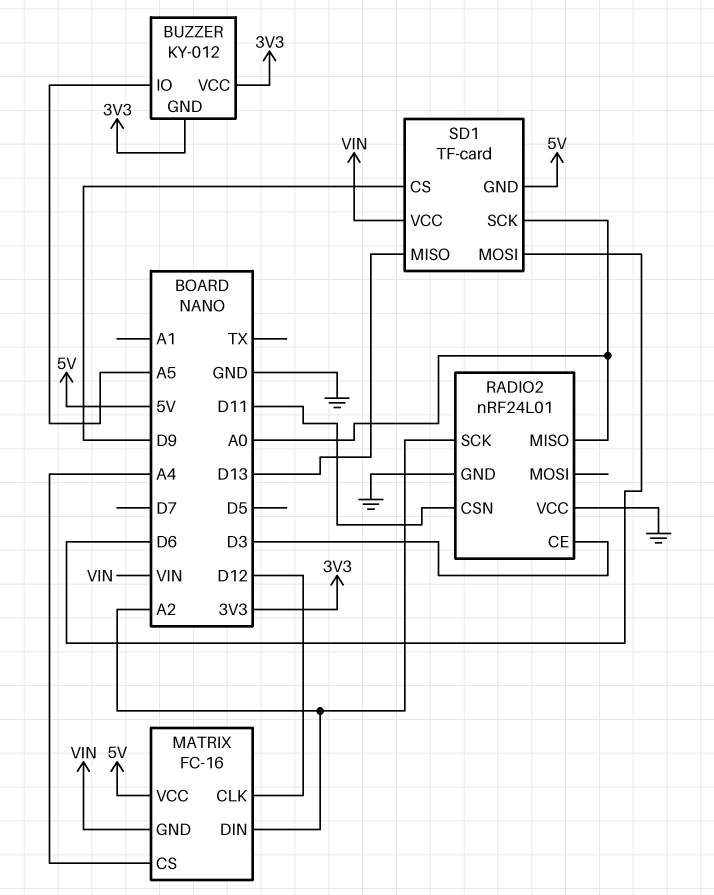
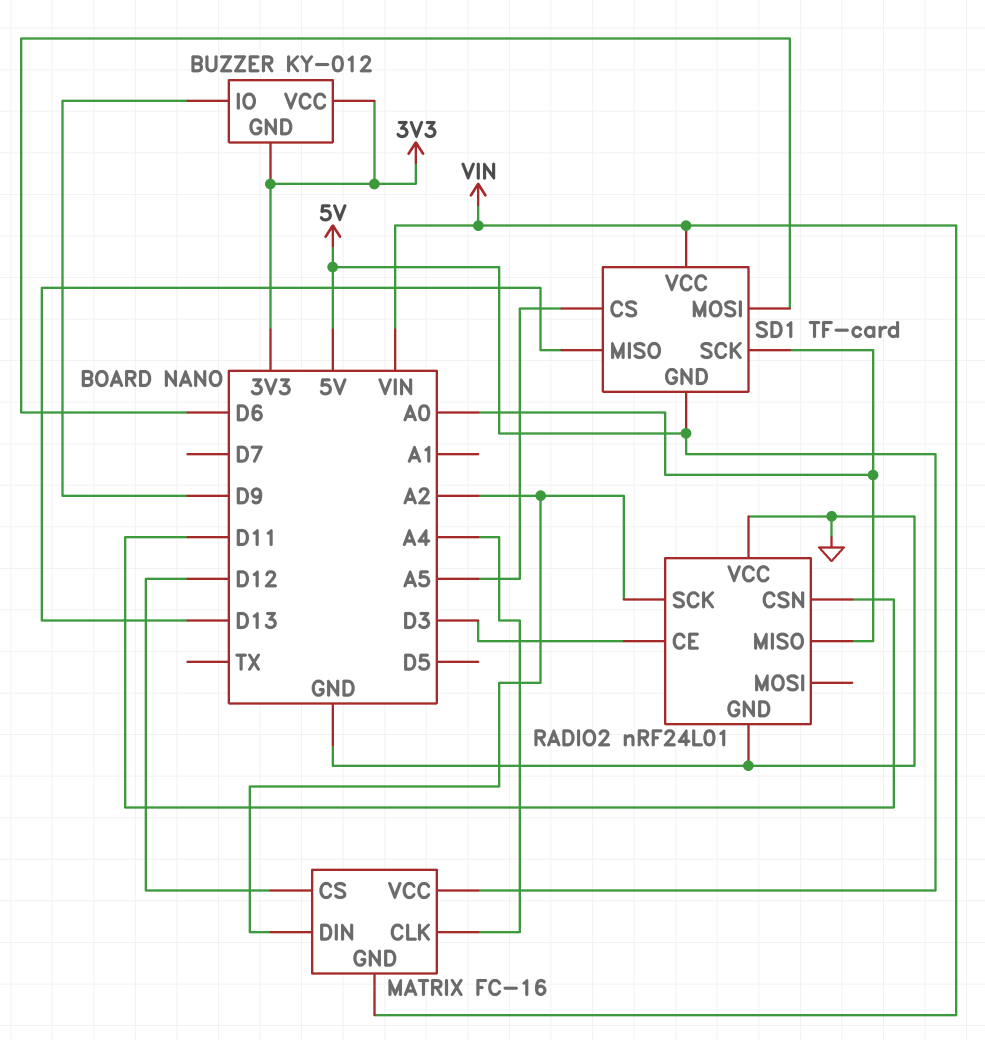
BUZZER pin IO: A5 -> D9
MATRIX pin CLK: D12 -> A4
MATRIX pin CS: A4 -> D12
SD1 pin CS: D9 -> A5

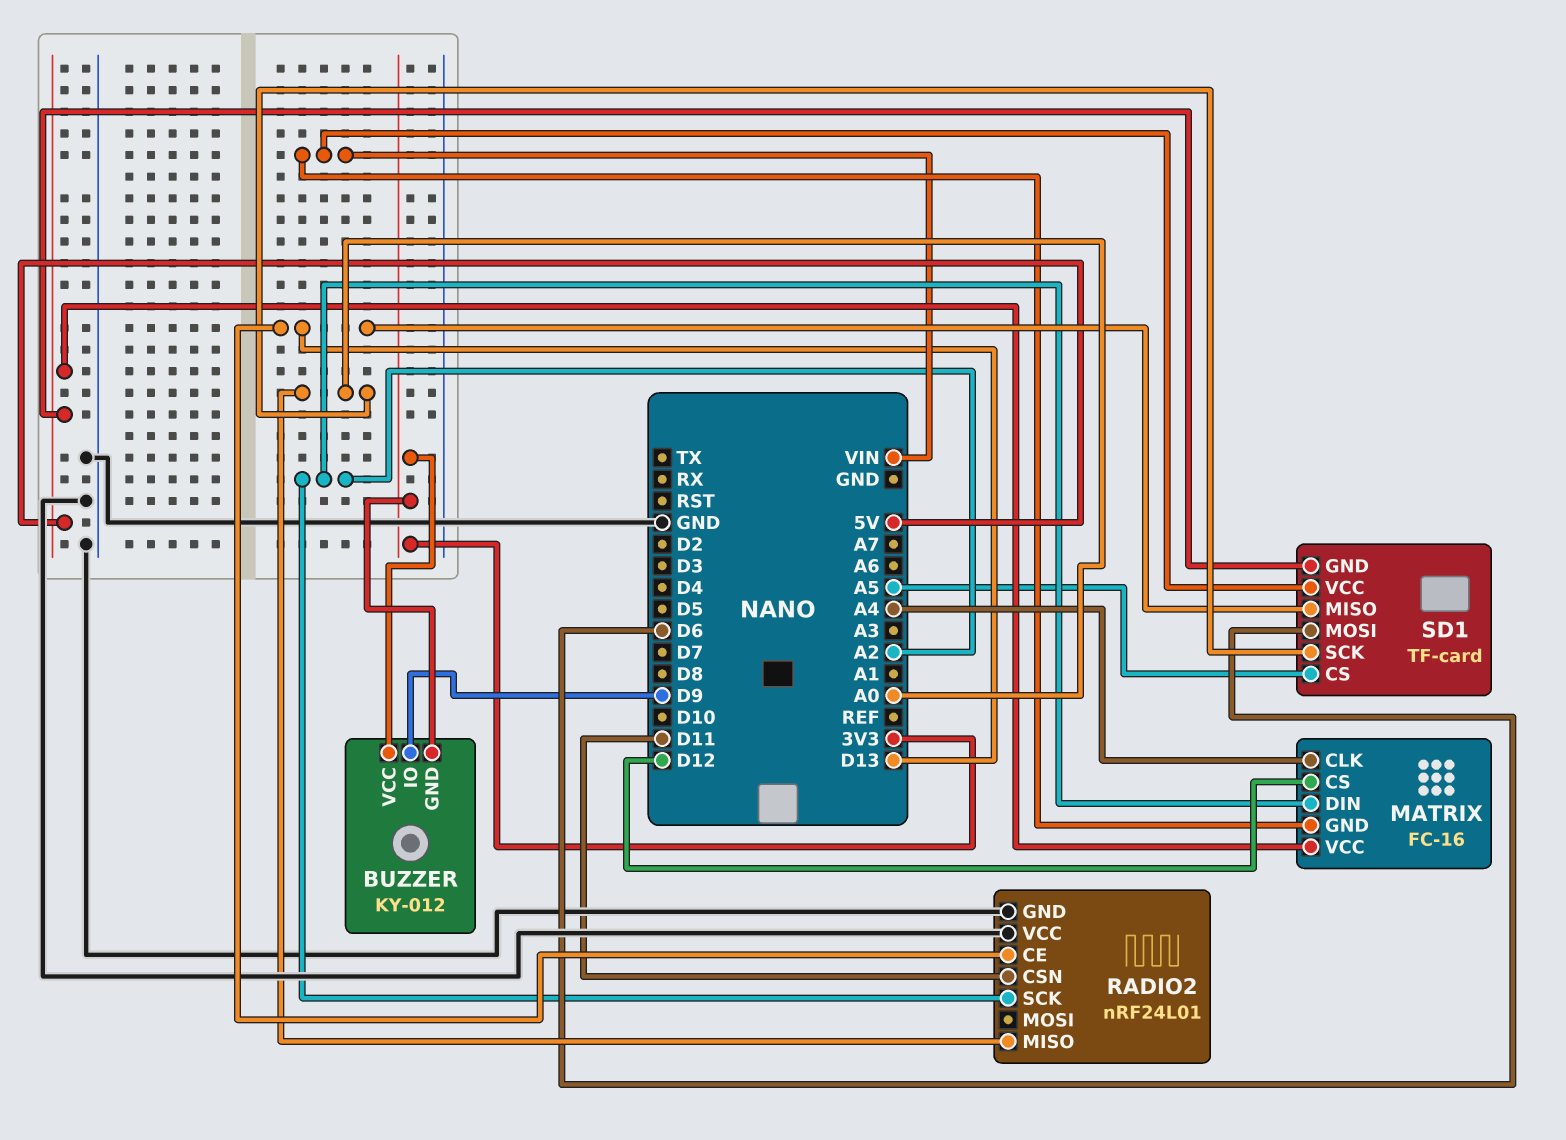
RADIO2 pin CE: D3 -> D13

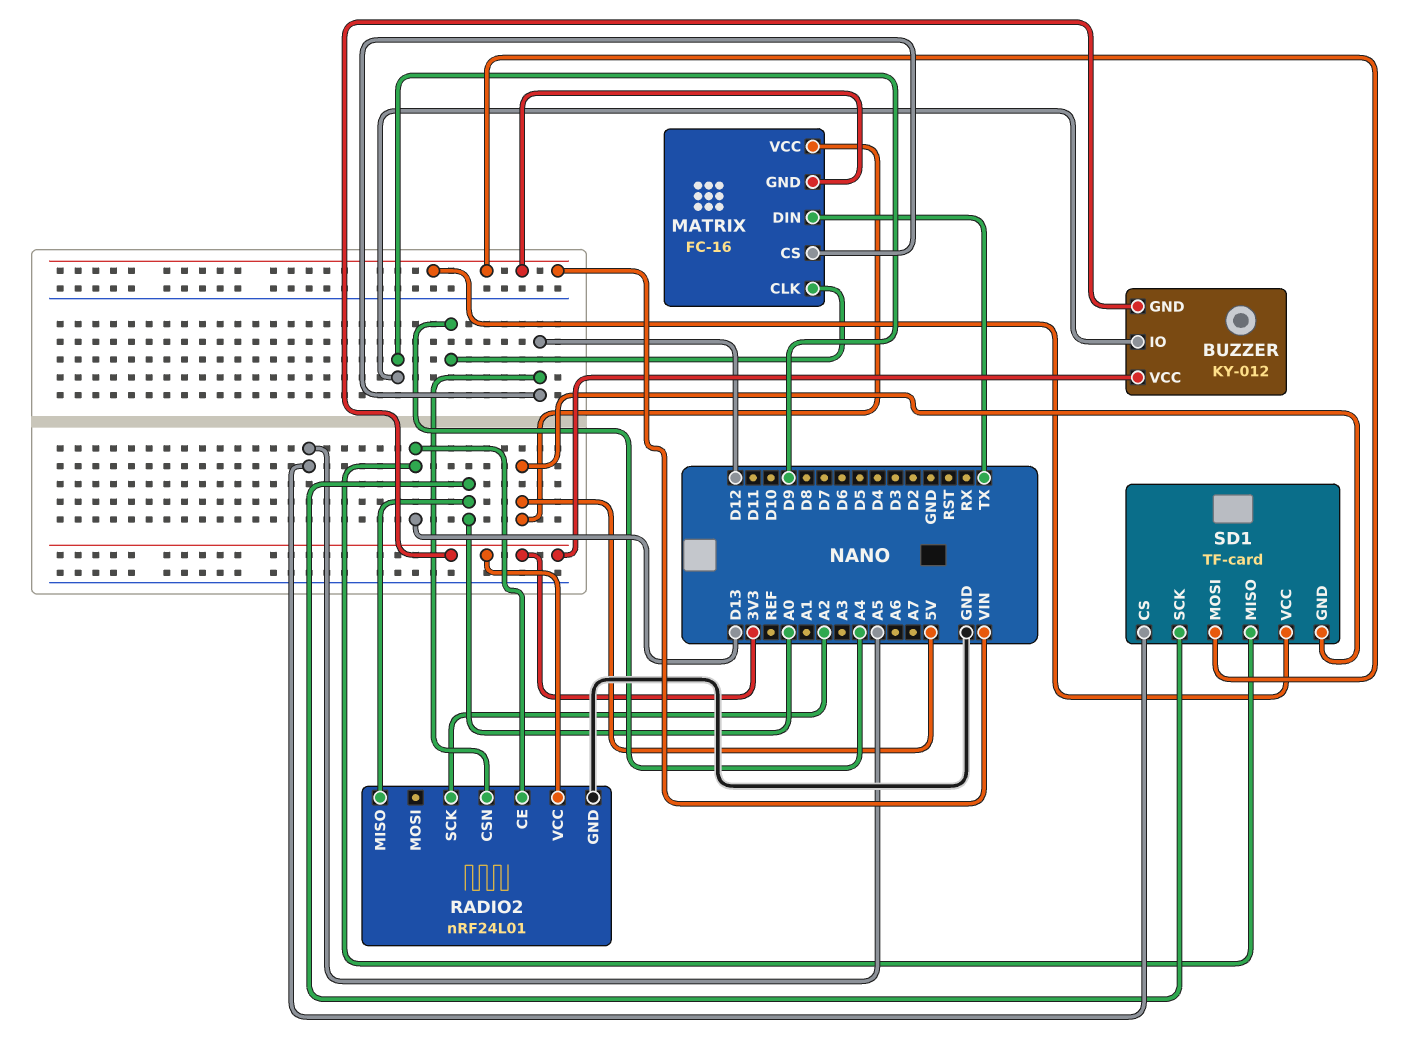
MATRIX pin DIN: A2 -> TX
RADIO2 pin CSN: D11 -> D12
RADIO2 pin VCC: GND -> 3V3
SD1 pin MOSI: D6 -> VIN

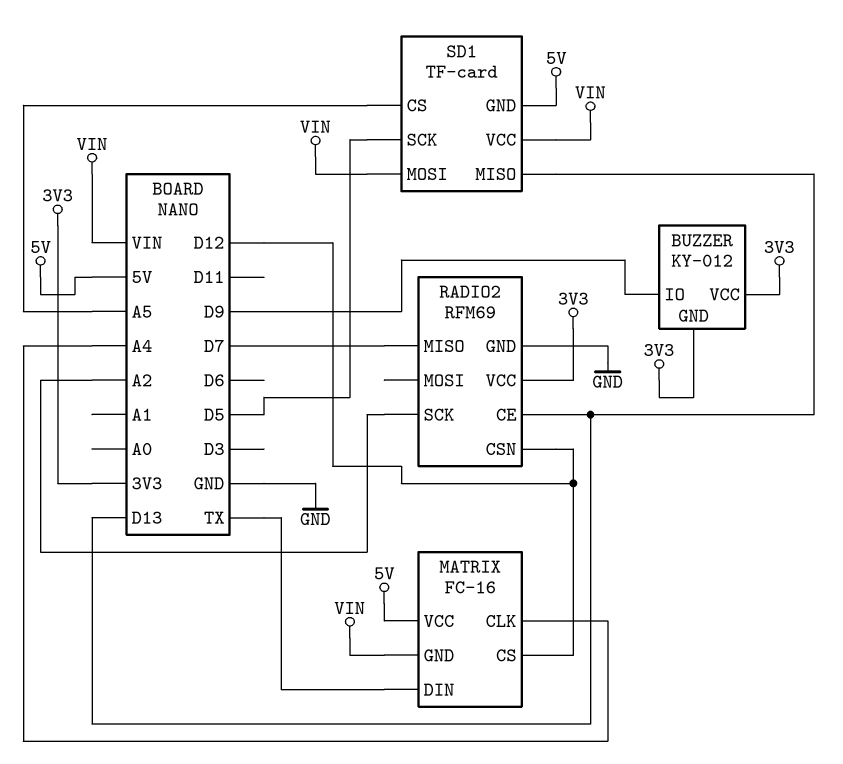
RADIO2: nRF24L01 -> RFM69
RADIO2 pin MISO: A0 -> D7
SD1 pin SCK: A0 -> D5

